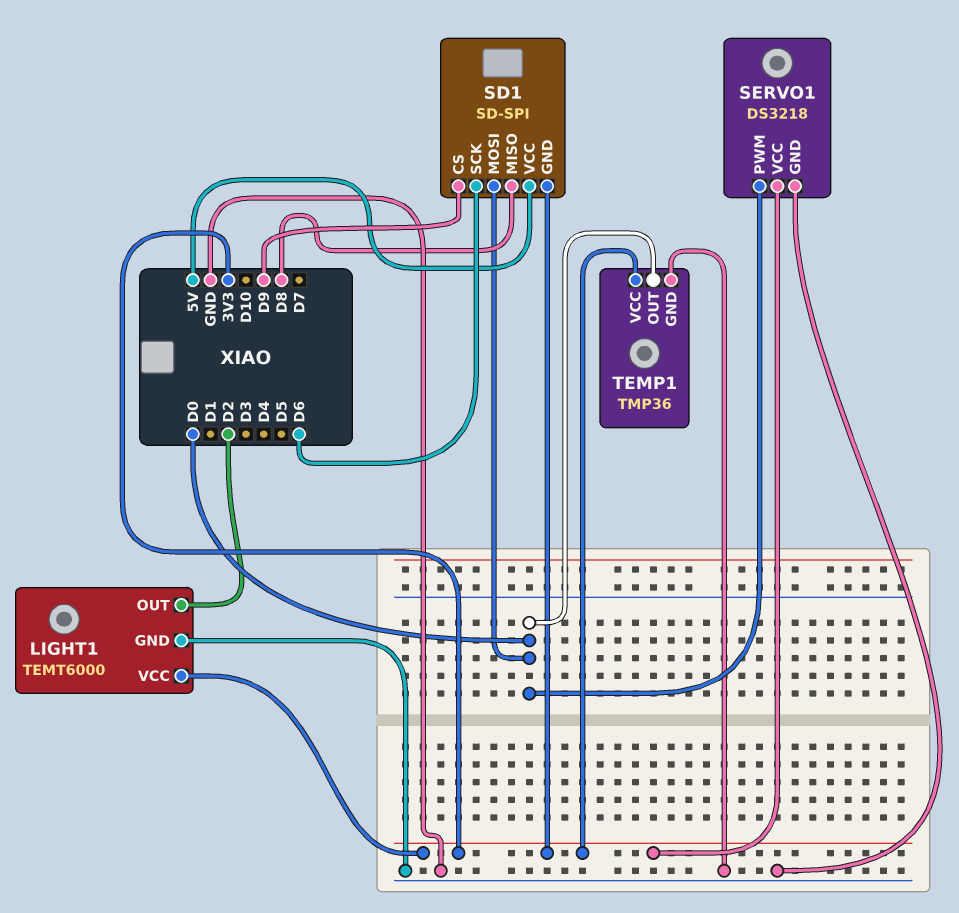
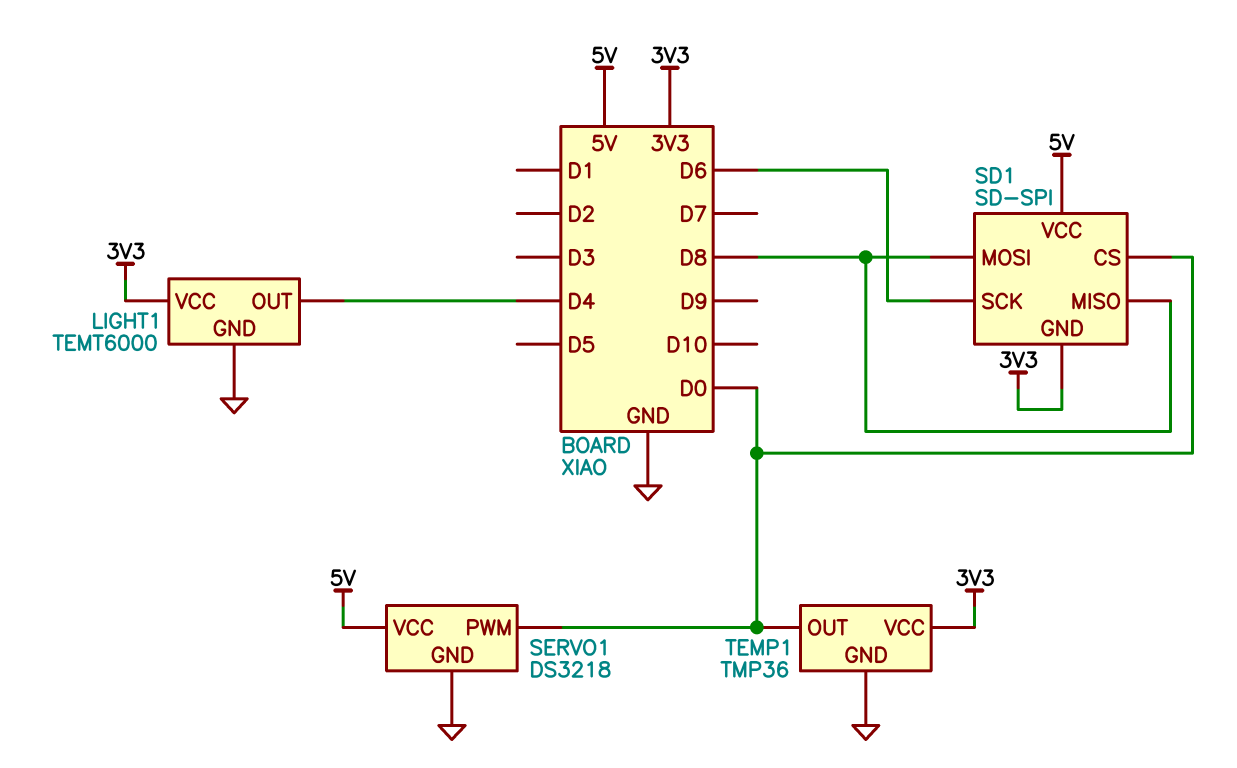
LIGHT1 pin OUT: D2 -> D4
SD1 pin CS: D9 -> D0
SD1 pin MOSI: D0 -> D8
SERVO1 pin VCC: 3V3 -> 5V

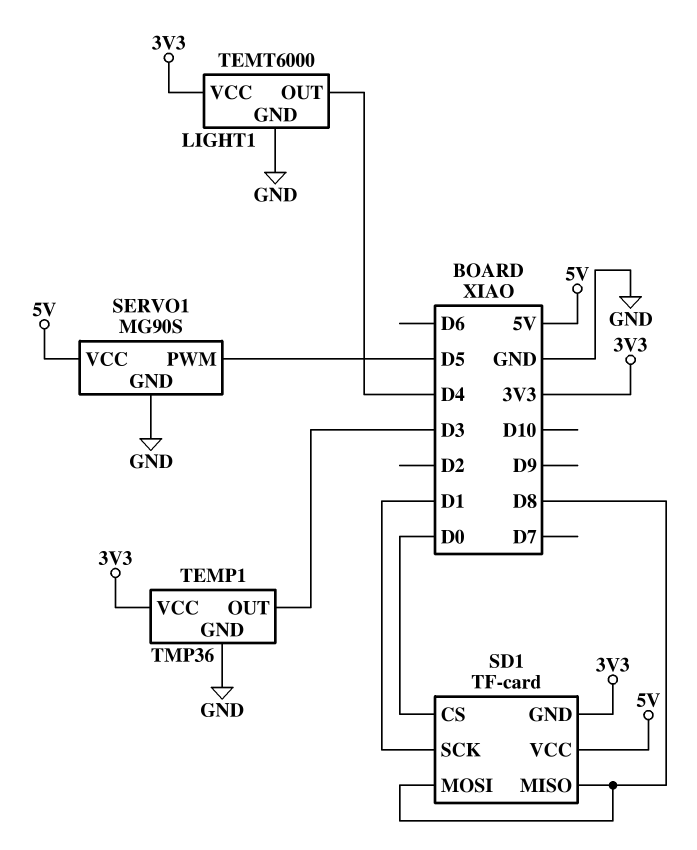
SD1: SD-SPI -> TF-card
SD1 pin SCK: D6 -> D1
SERVO1: DS3218 -> MG90S
SERVO1 pin PWM: D0 -> D5
TEMP1 pin OUT: D0 -> D3

